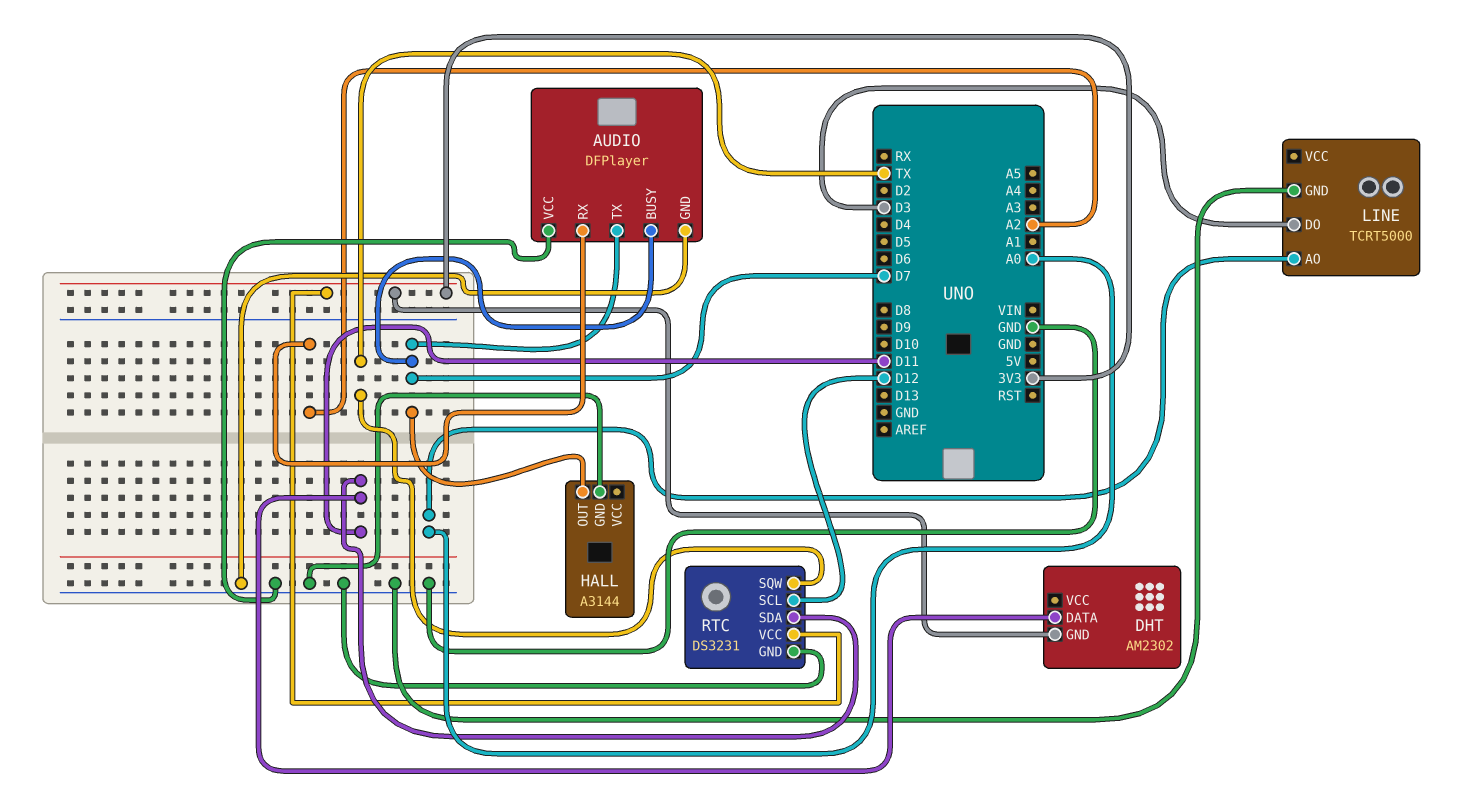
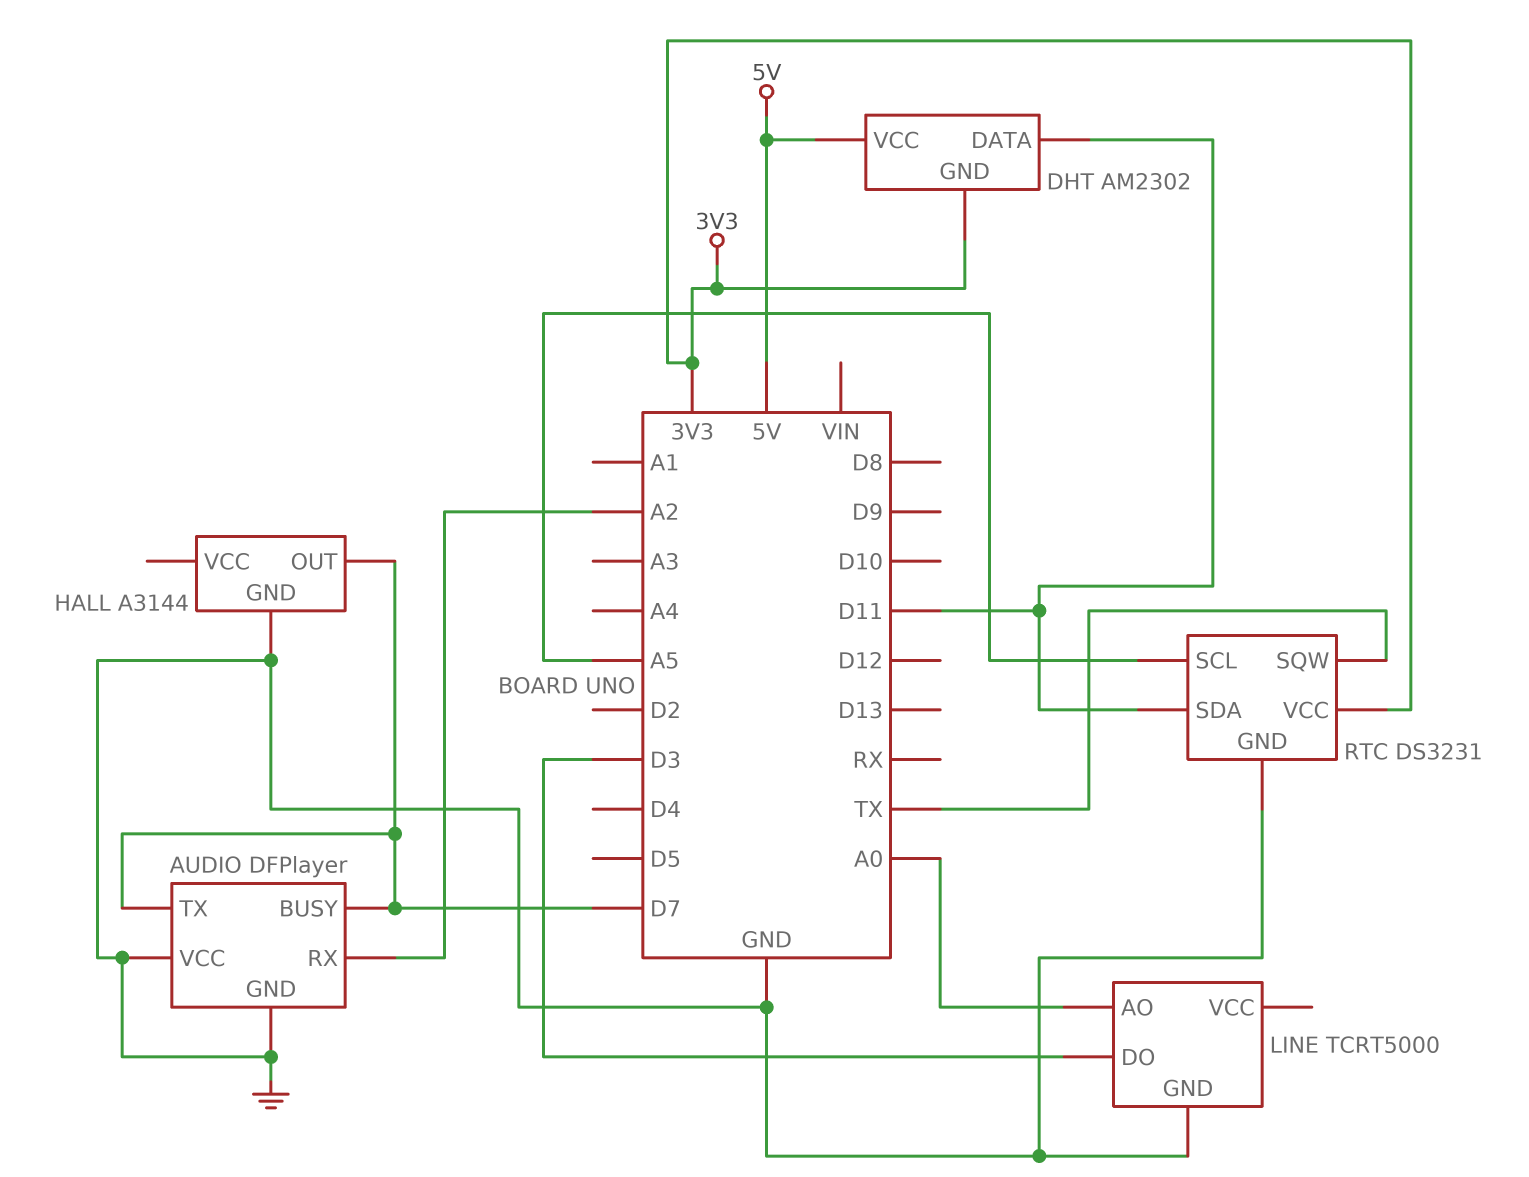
DHT pin VCC: none -> 5V
RTC pin SCL: D12 -> A5

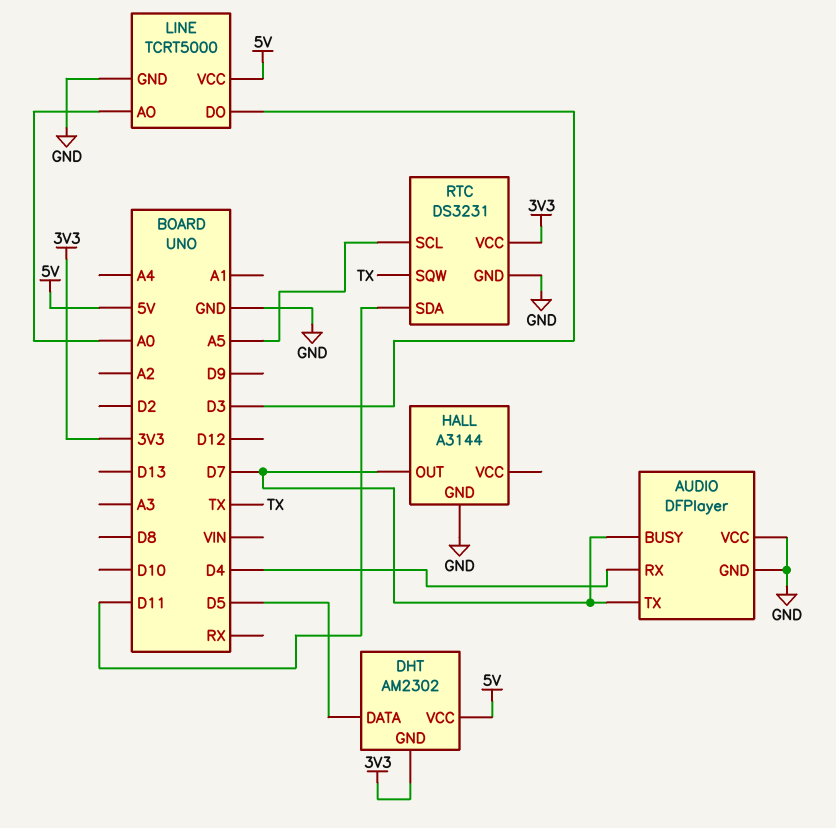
AUDIO pin RX: A2 -> D4
DHT pin DATA: D11 -> D5
LINE pin VCC: none -> 5V

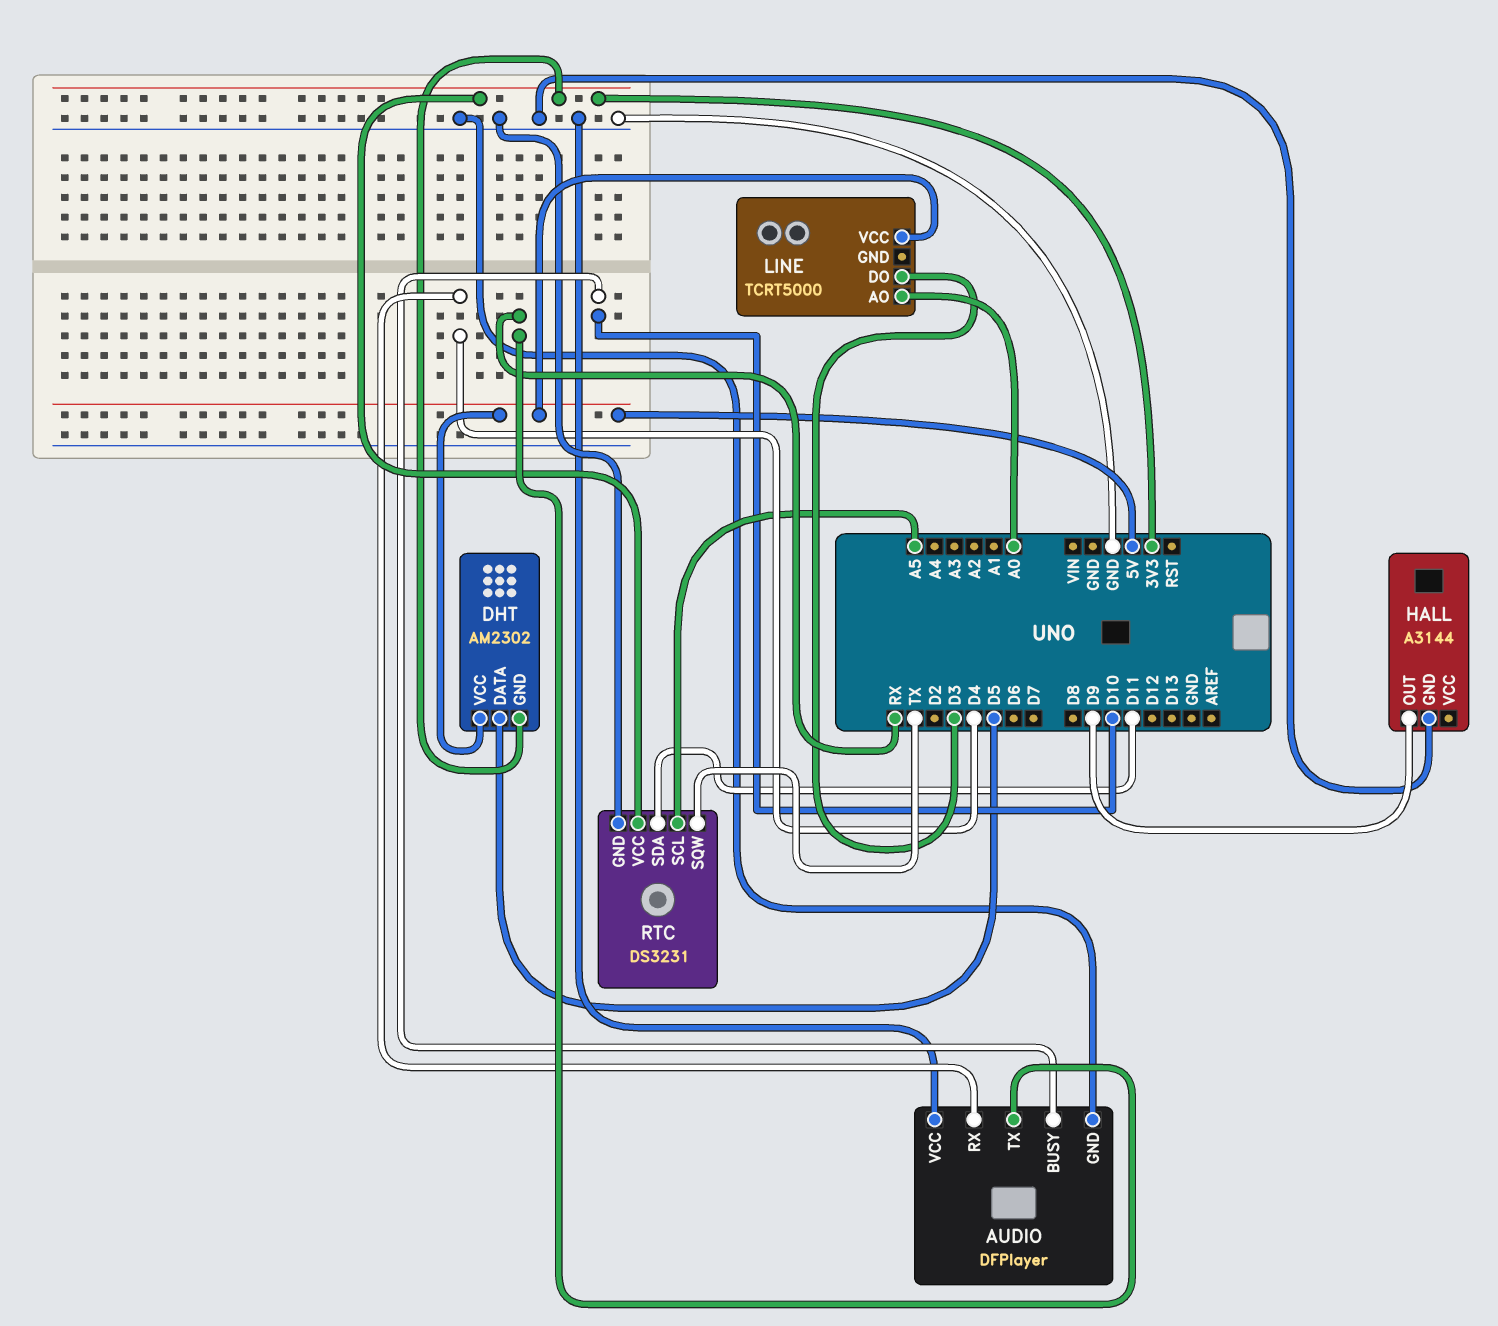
AUDIO pin BUSY: D7 -> D10
AUDIO pin TX: D7 -> RX
HALL pin OUT: D7 -> D9
LINE pin GND: GND -> none

